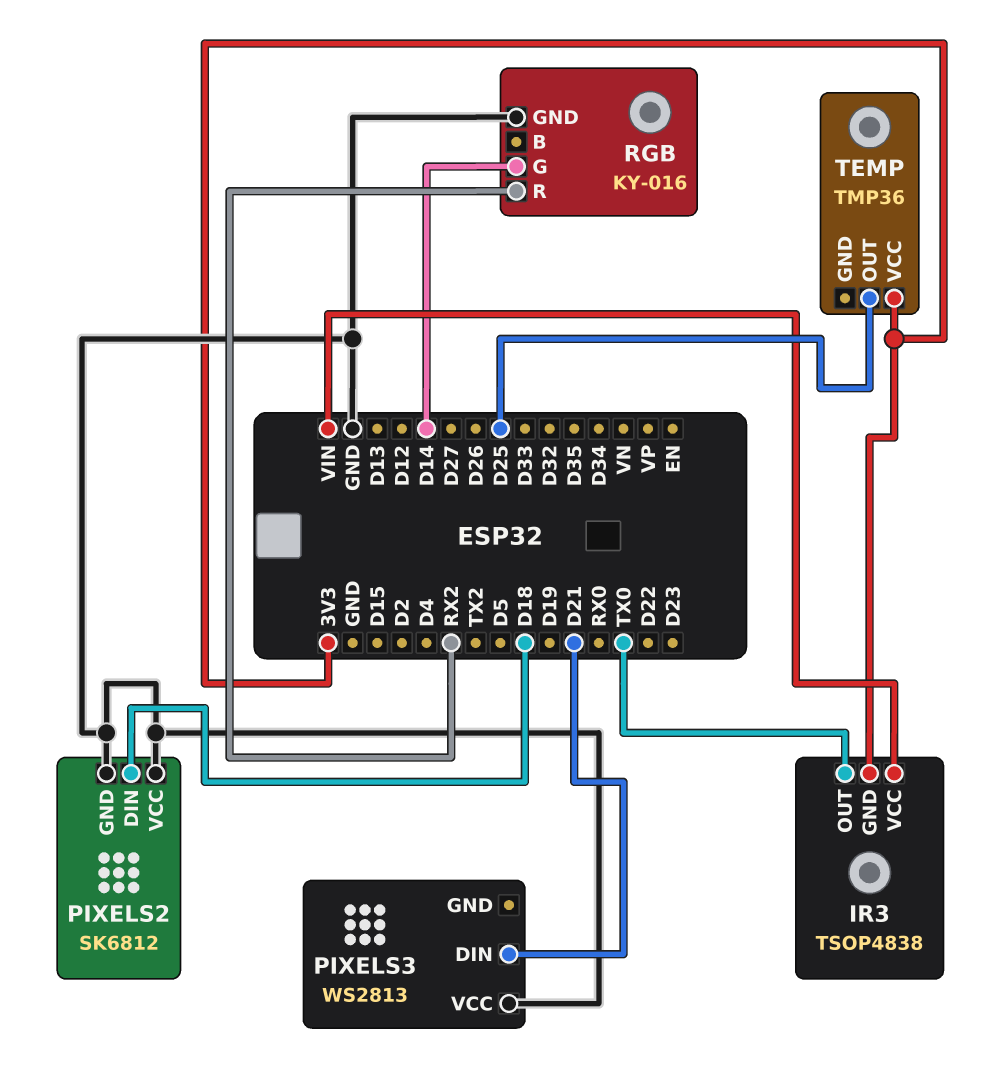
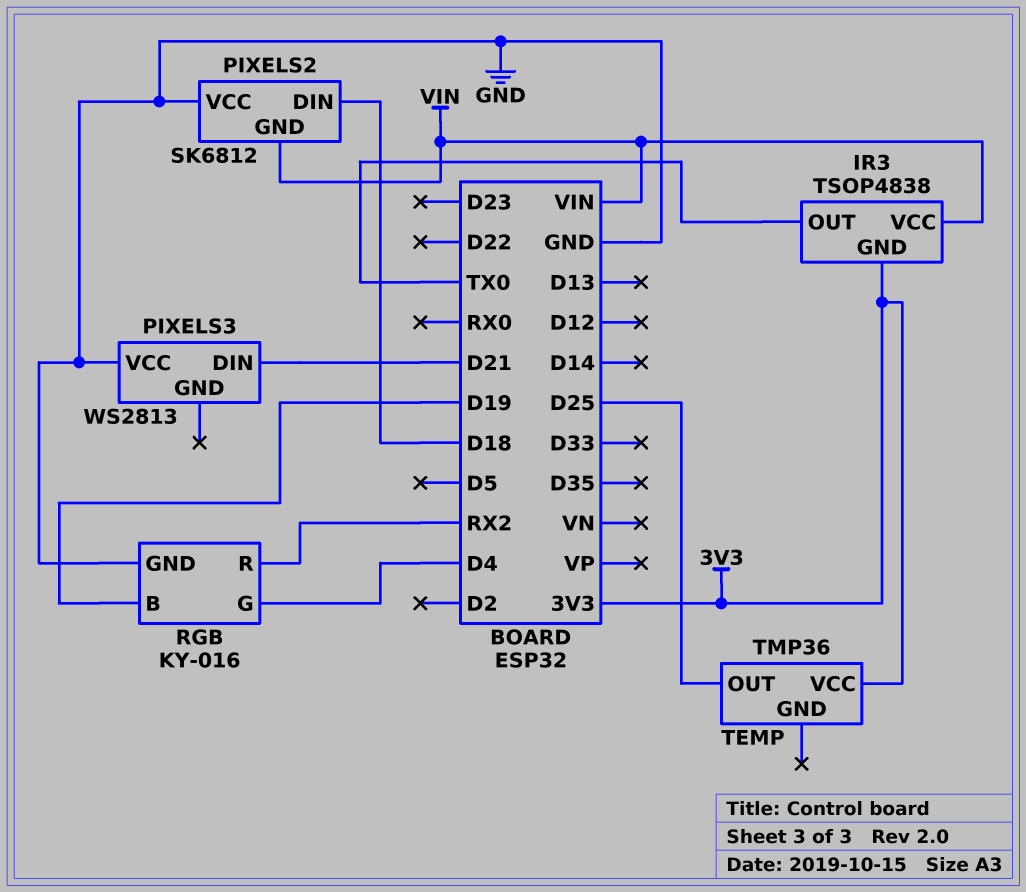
PIXELS2 pin GND: GND -> VIN
RGB pin B: none -> D19
RGB pin G: D14 -> D4

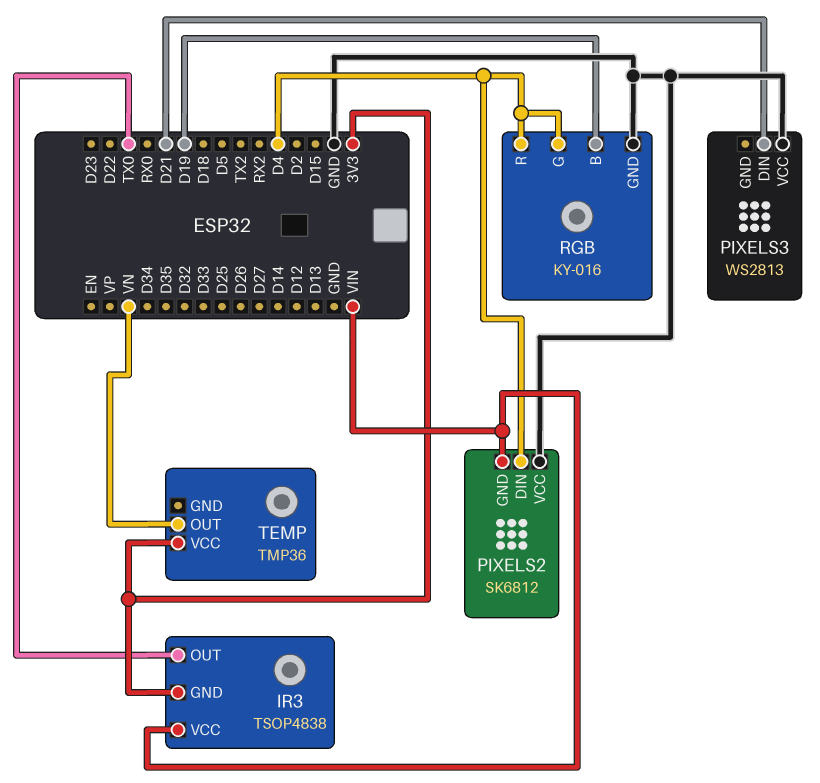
PIXELS2 pin DIN: D18 -> D4
RGB pin R: RX2 -> D4
TEMP pin OUT: D25 -> VN

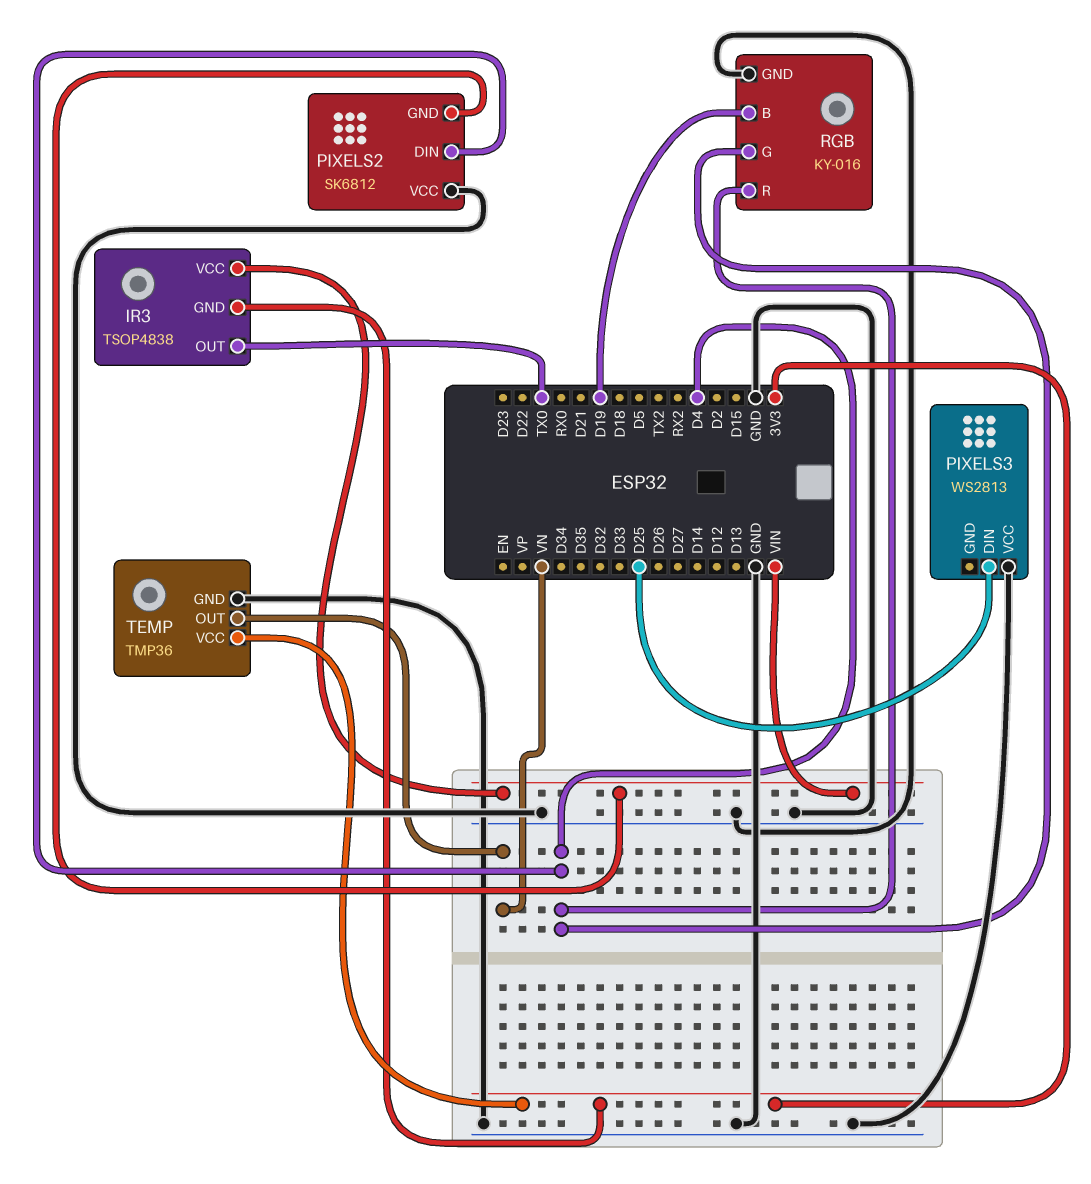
PIXELS3 pin DIN: D21 -> D25
TEMP pin GND: none -> GND

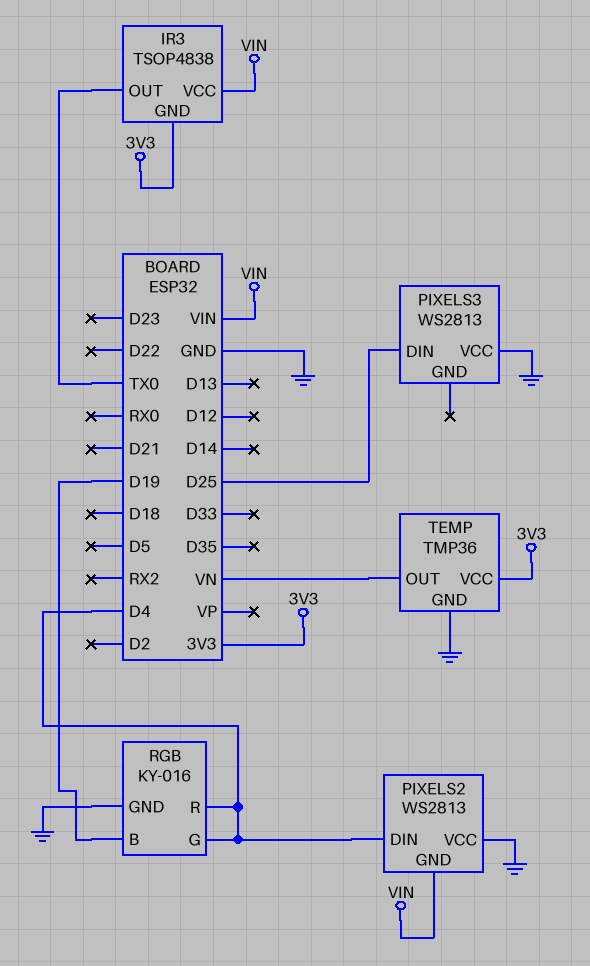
PIXELS2: SK6812 -> WS2813

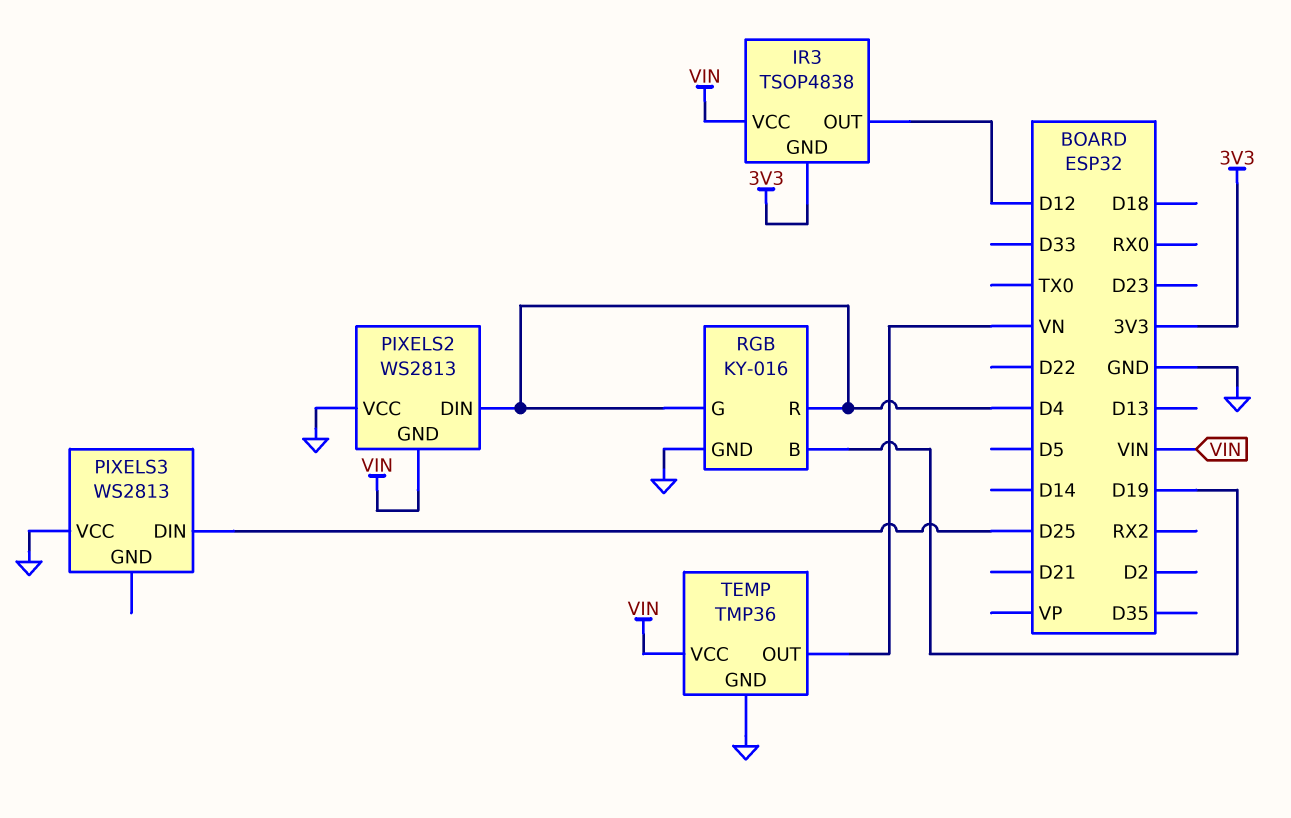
IR3 pin OUT: TX0 -> D12
TEMP pin VCC: 3V3 -> VIN

